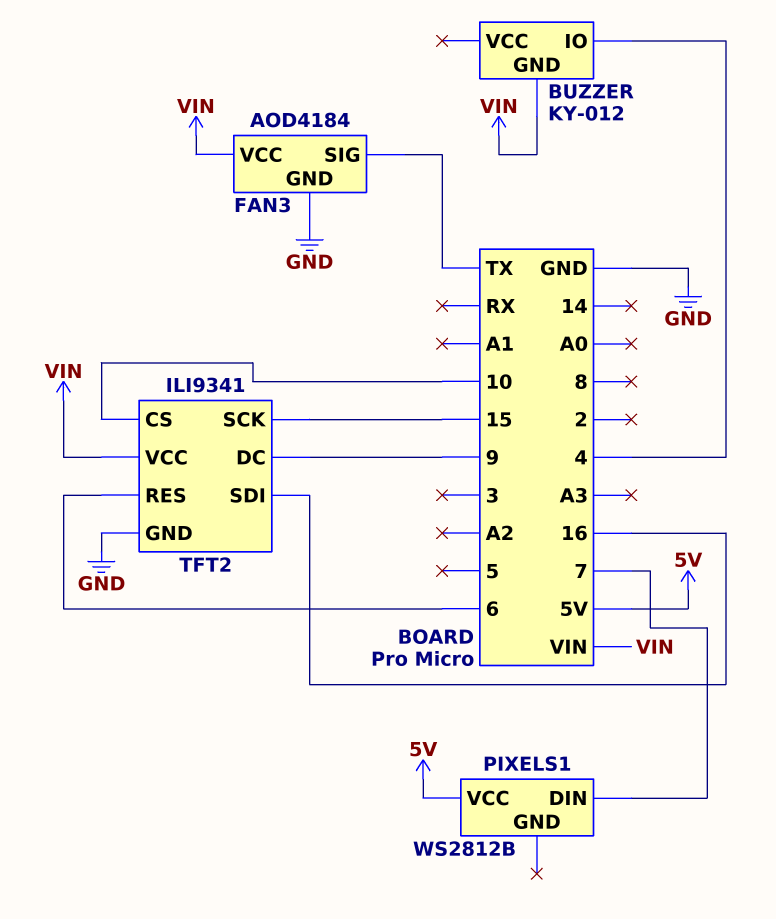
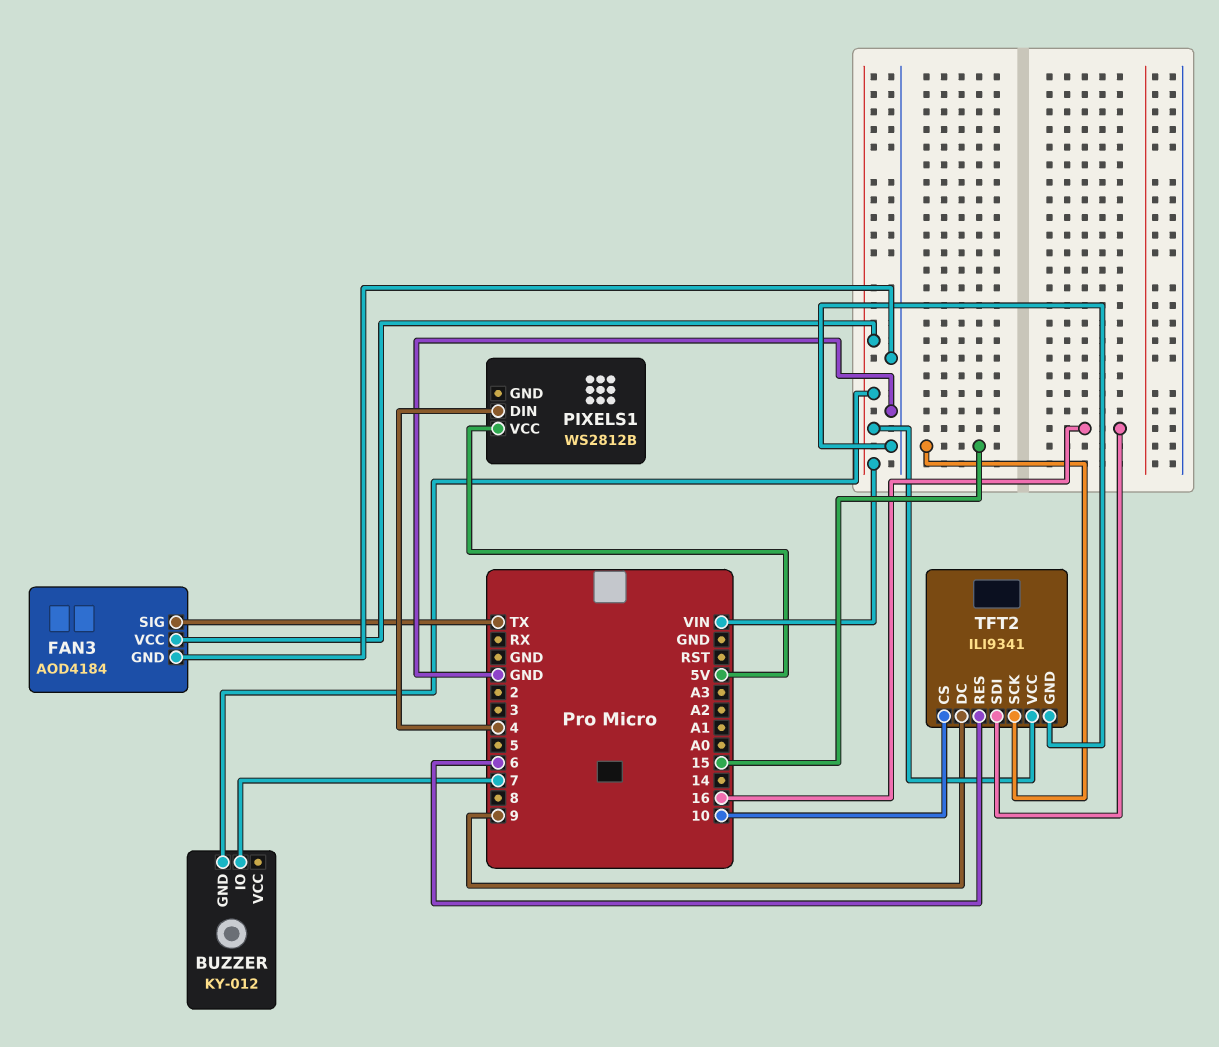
BUZZER pin IO: 4 -> 7
PIXELS1 pin DIN: 7 -> 4

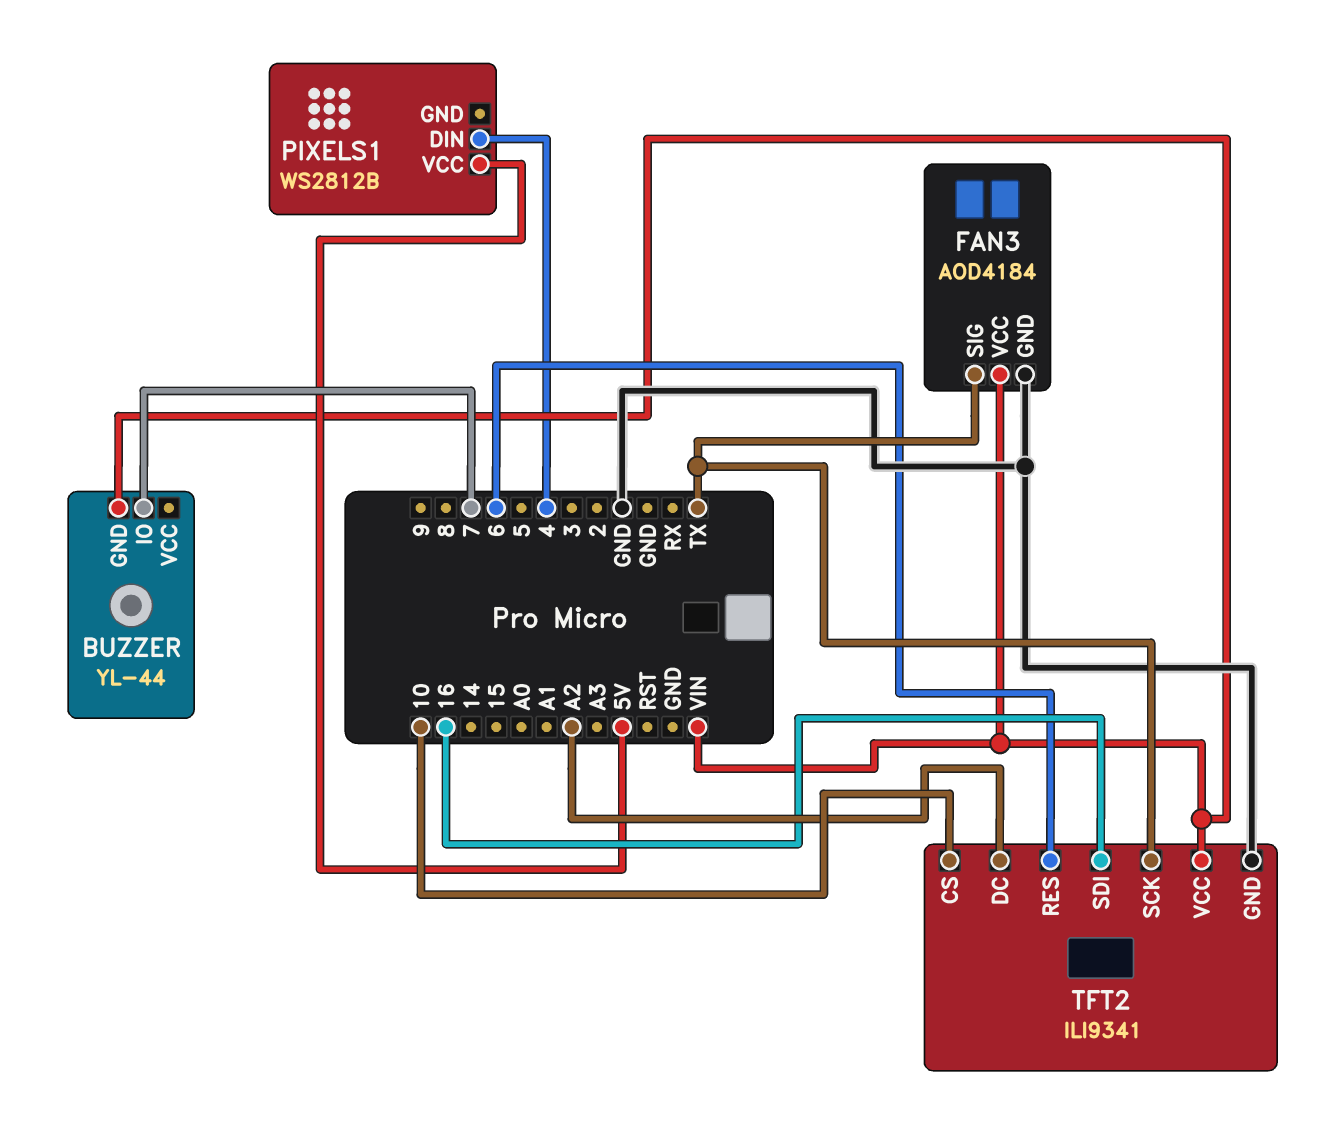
BUZZER: KY-012 -> YL-44
TFT2 pin DC: 9 -> A2
TFT2 pin SCK: 15 -> TX

